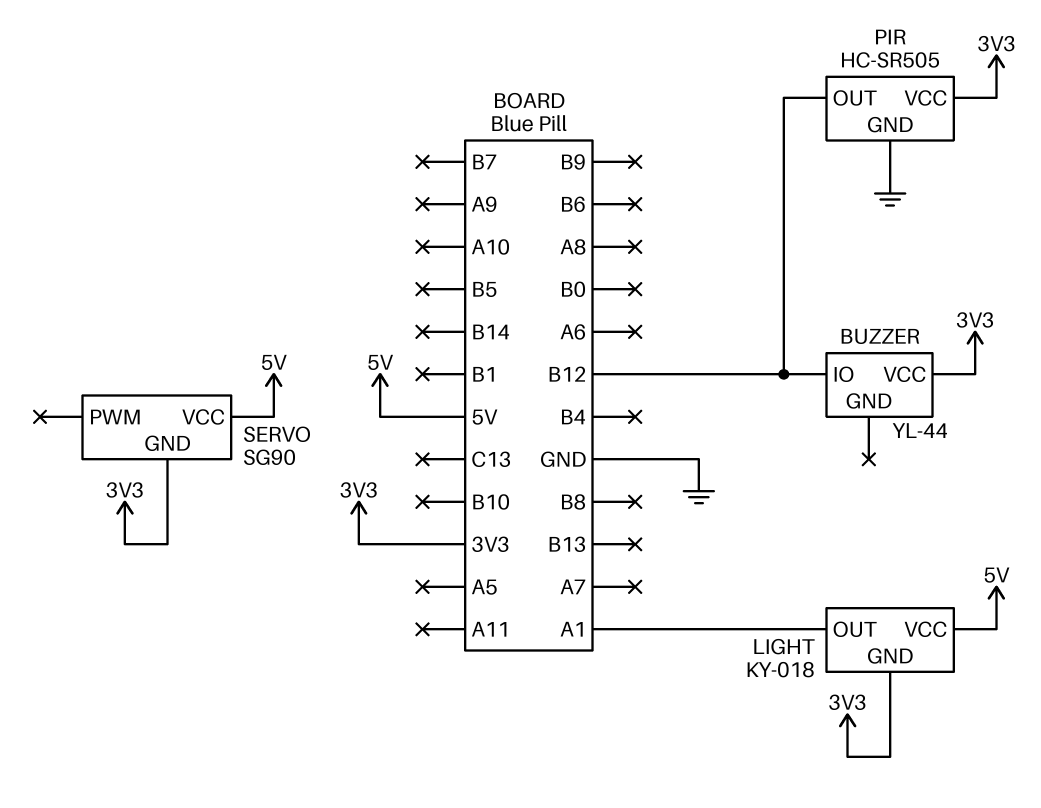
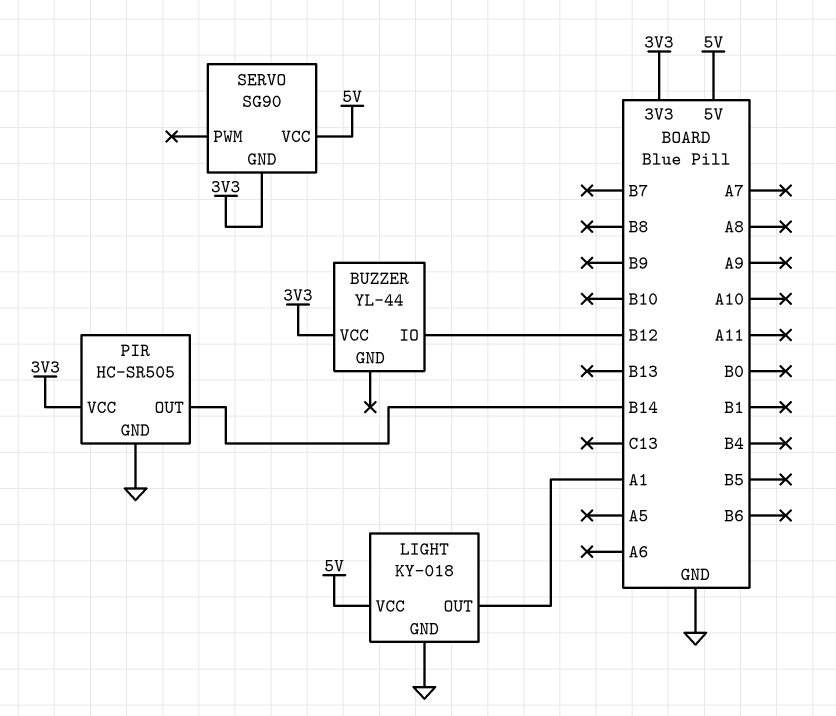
LIGHT pin GND: 3V3 -> GND
PIR pin OUT: B12 -> B14

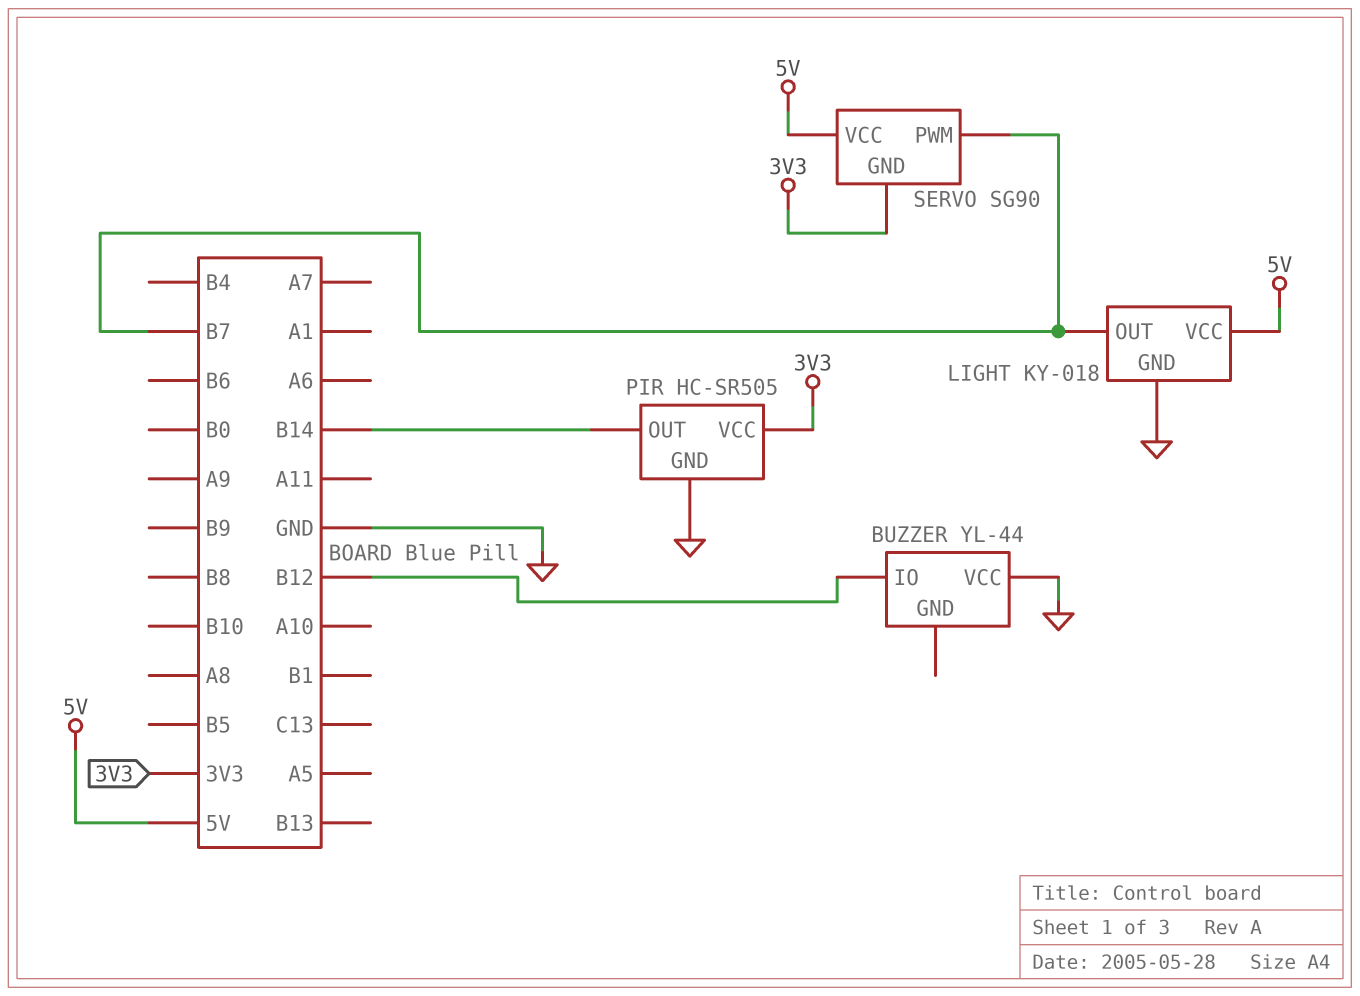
BUZZER pin VCC: 3V3 -> GND
LIGHT pin OUT: A1 -> B7
SERVO pin PWM: none -> B7

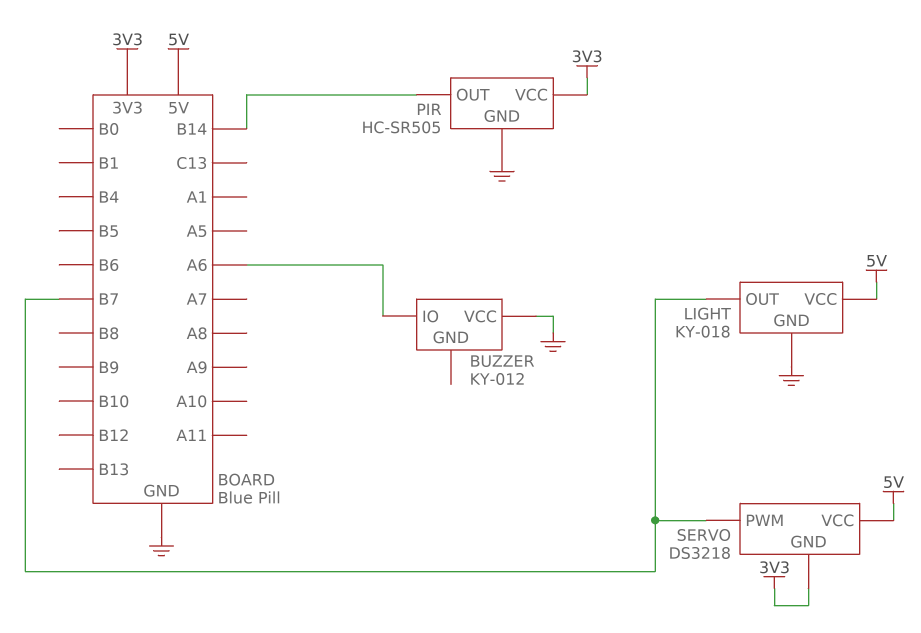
BUZZER: YL-44 -> KY-012
BUZZER pin IO: B12 -> A6
SERVO: SG90 -> DS3218

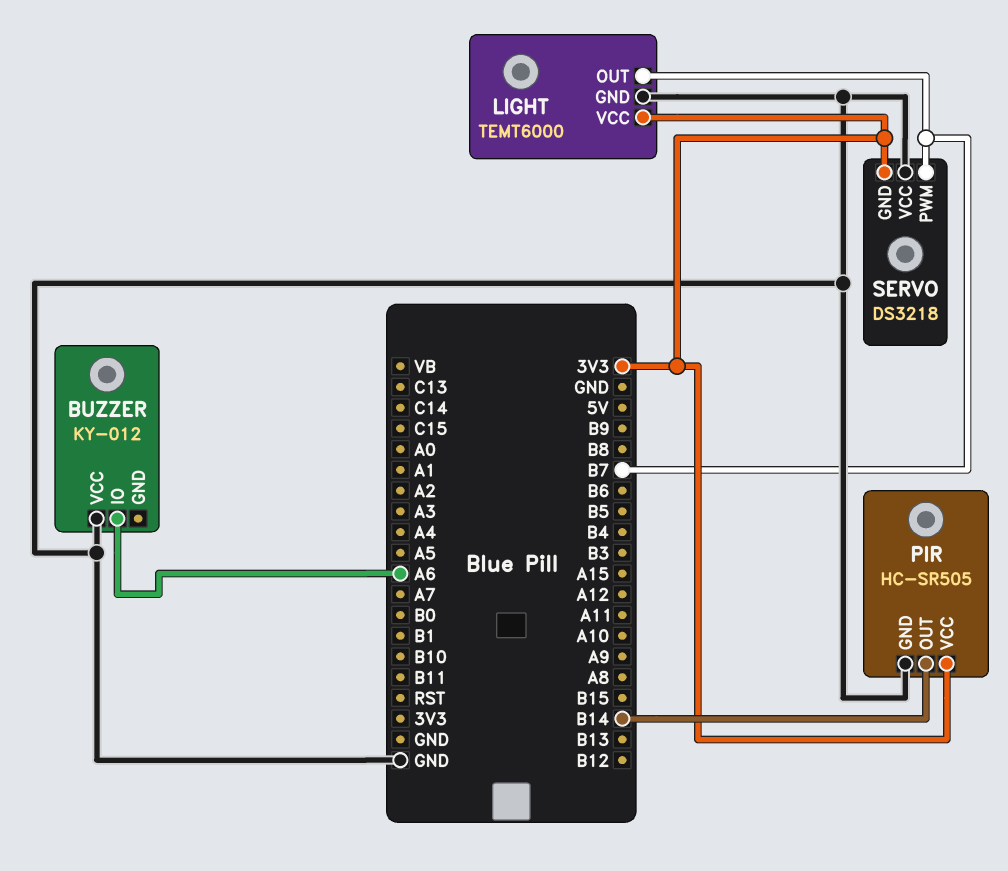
LIGHT: KY-018 -> TEMT6000
LIGHT pin VCC: 5V -> 3V3
SERVO pin VCC: 5V -> GND

